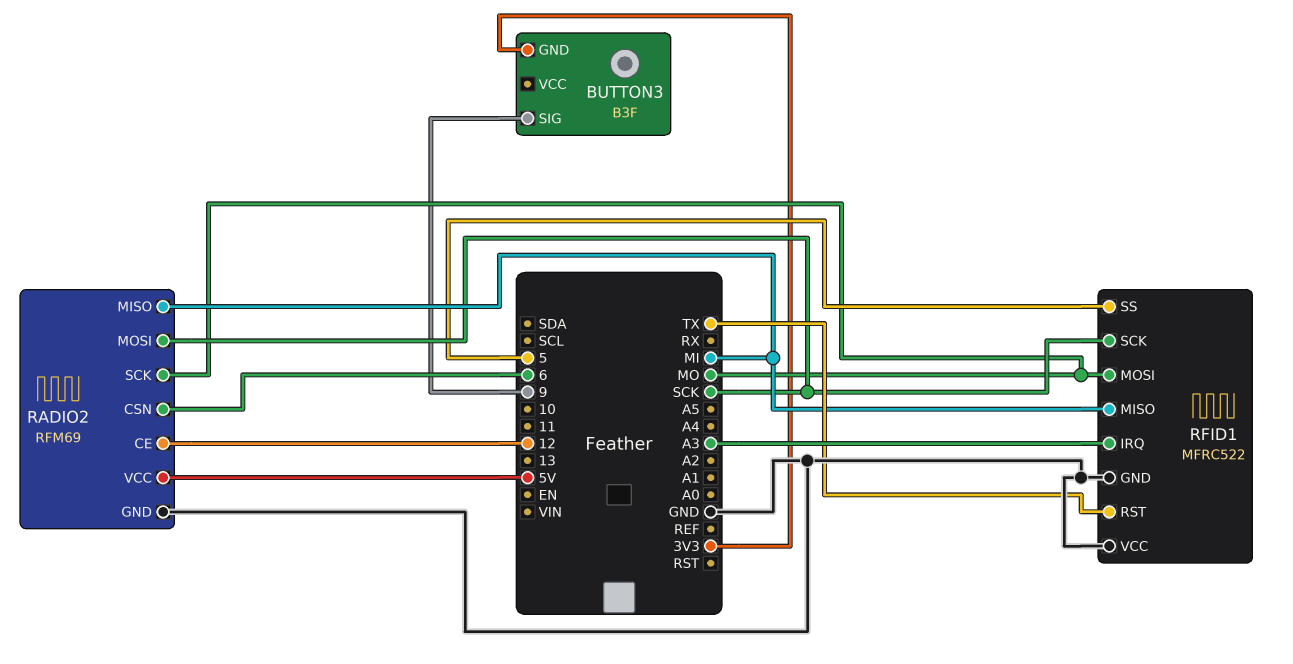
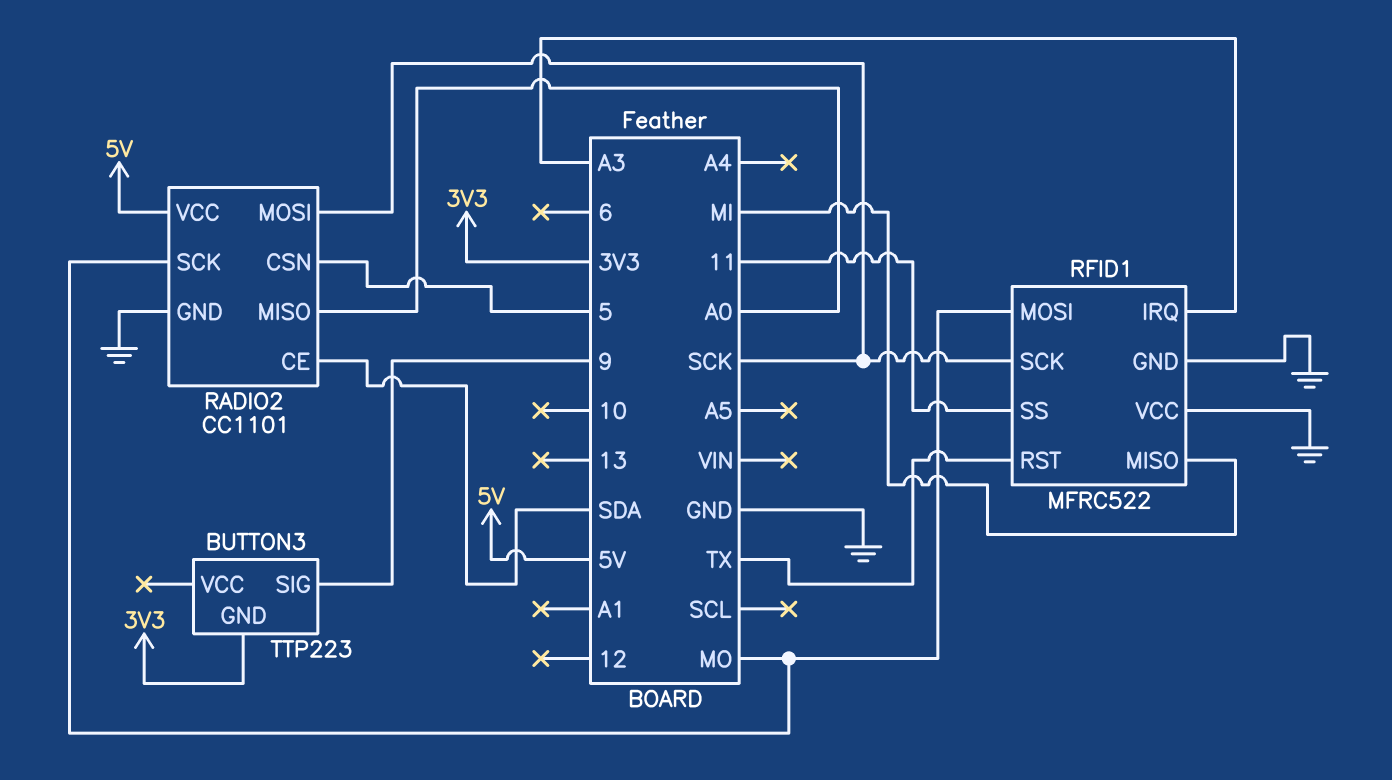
BUTTON3: B3F -> TTP223
RADIO2: RFM69 -> CC1101
RADIO2 pin CE: 12 -> SDA
RADIO2 pin CSN: 6 -> 5
RADIO2 pin MISO: MI -> A0
RFID1 pin SS: 5 -> 11

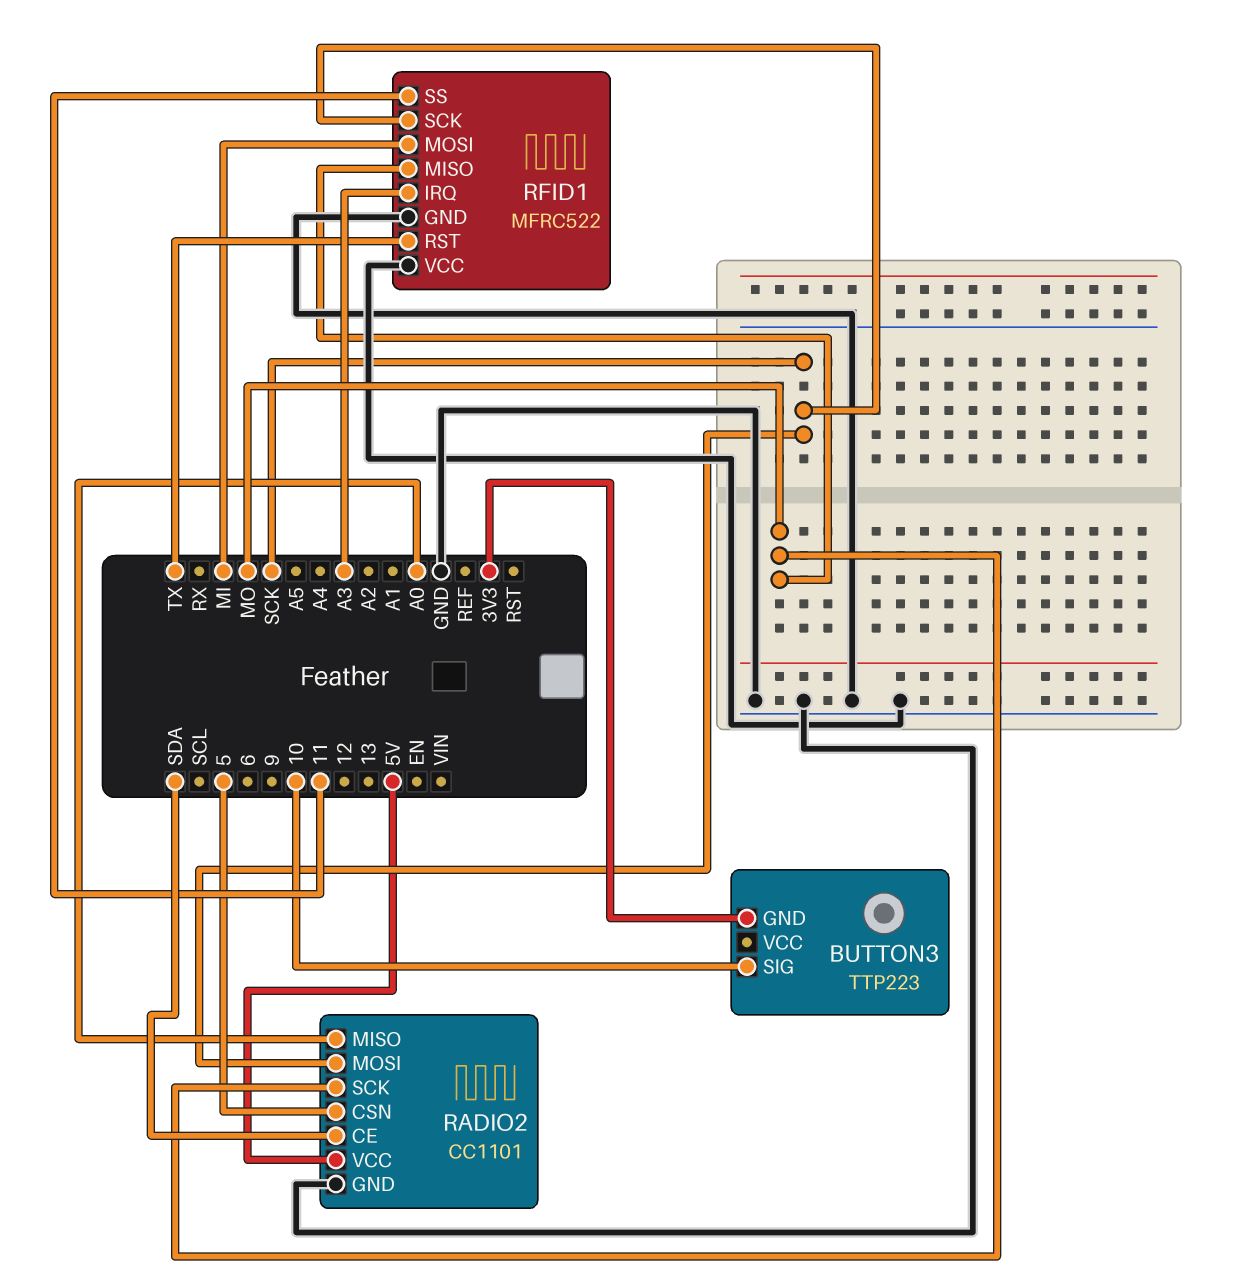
BUTTON3 pin SIG: 9 -> 10
RFID1 pin MISO: MI -> MO
RFID1 pin MOSI: MO -> MI

